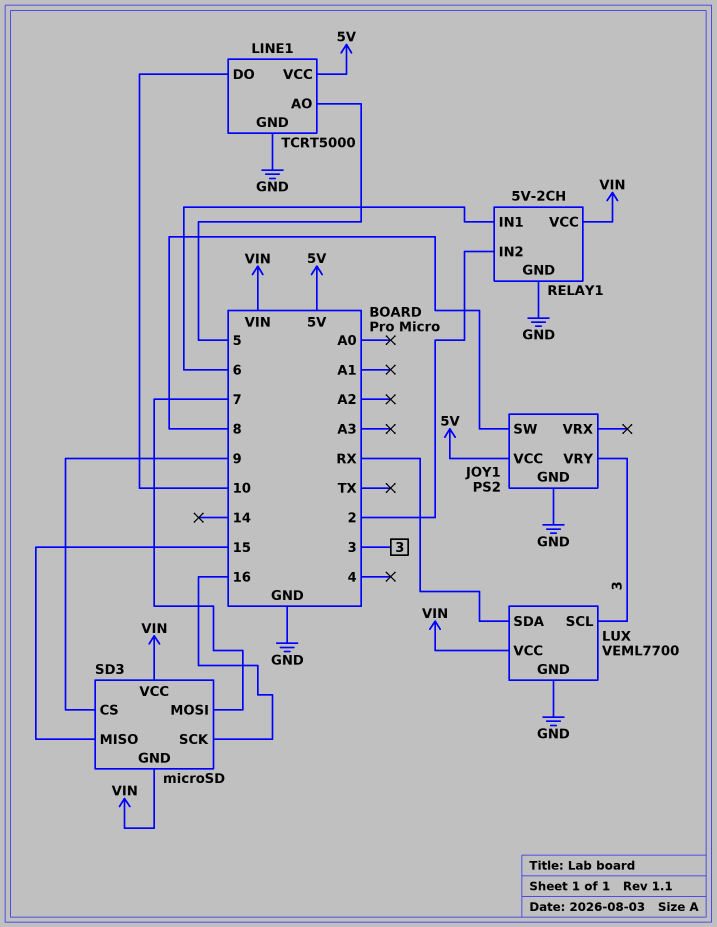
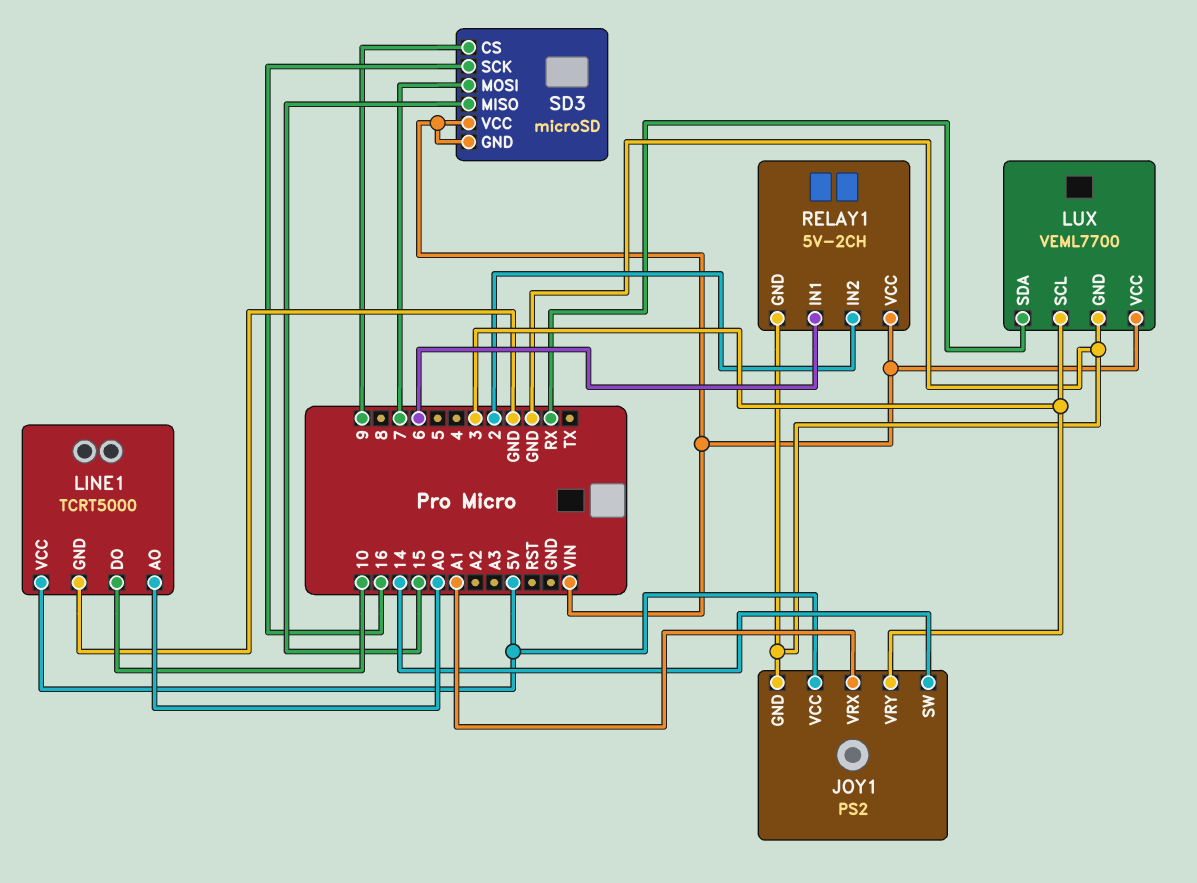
JOY1 pin SW: 8 -> 14
JOY1 pin VRX: none -> A1
LINE1 pin AO: 5 -> A0

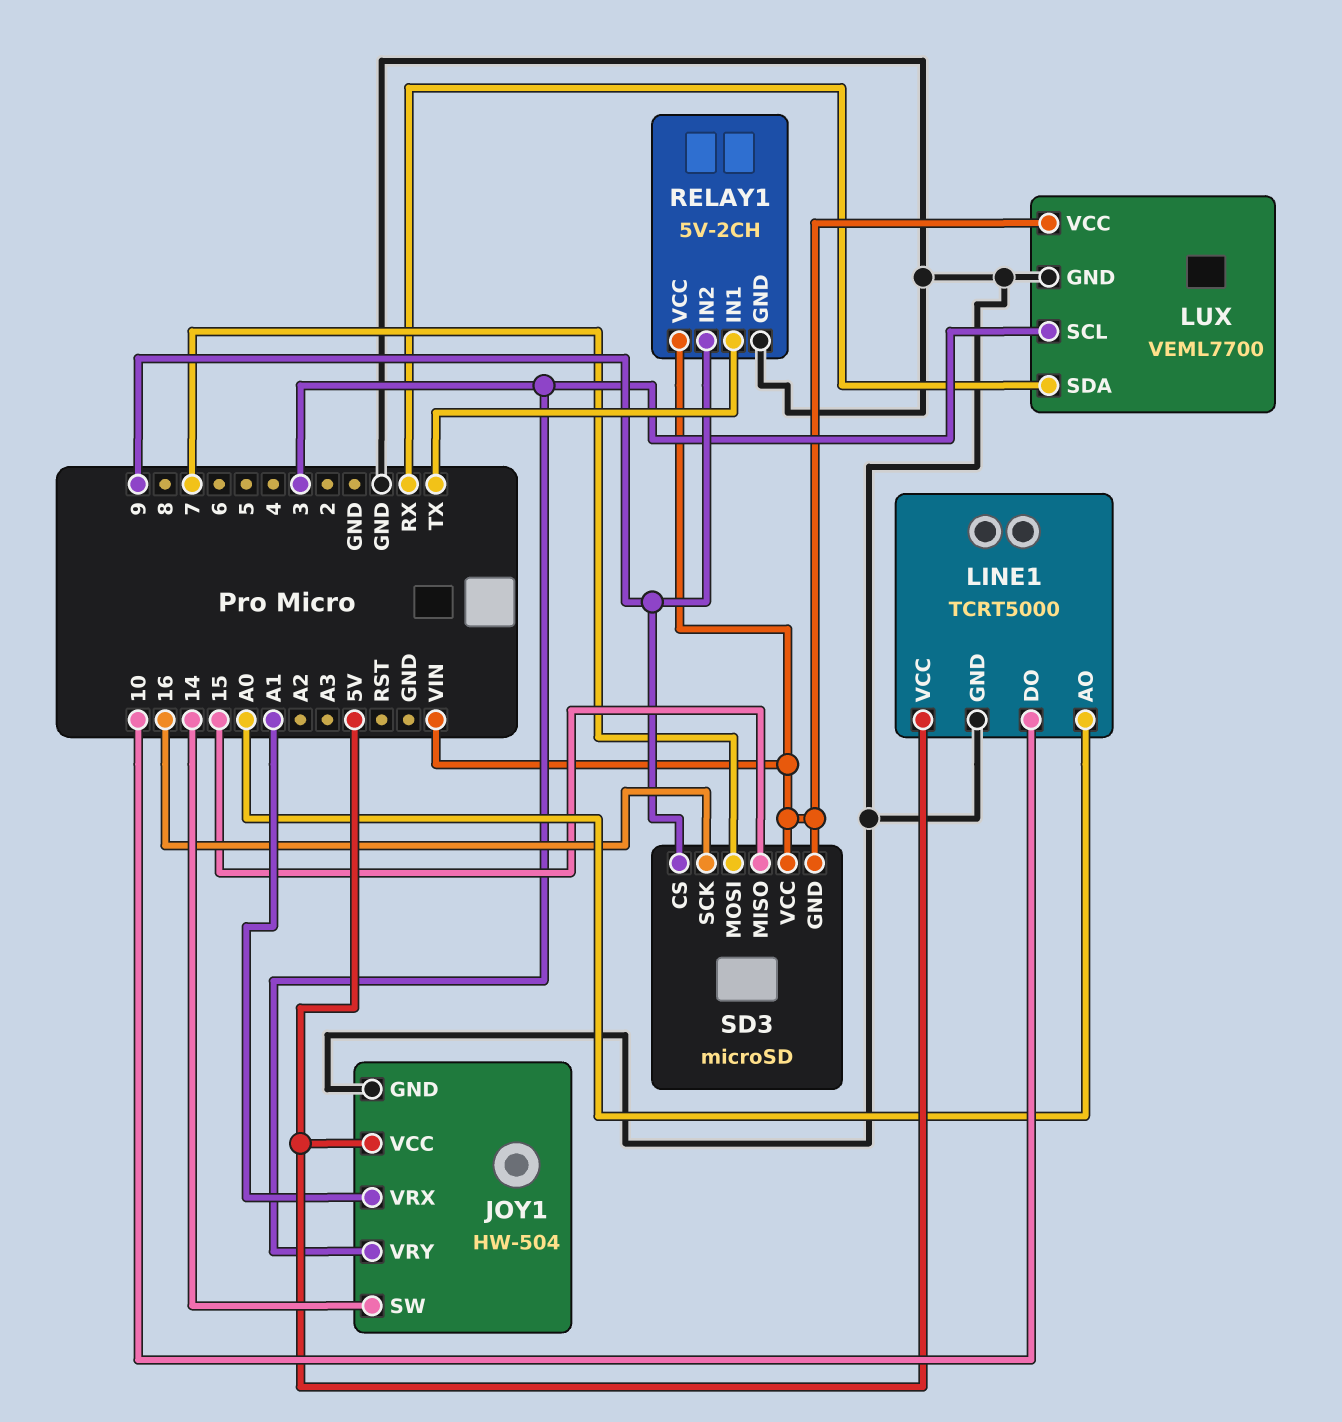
JOY1: PS2 -> HW-504
RELAY1 pin IN1: 6 -> TX
RELAY1 pin IN2: 2 -> 9

